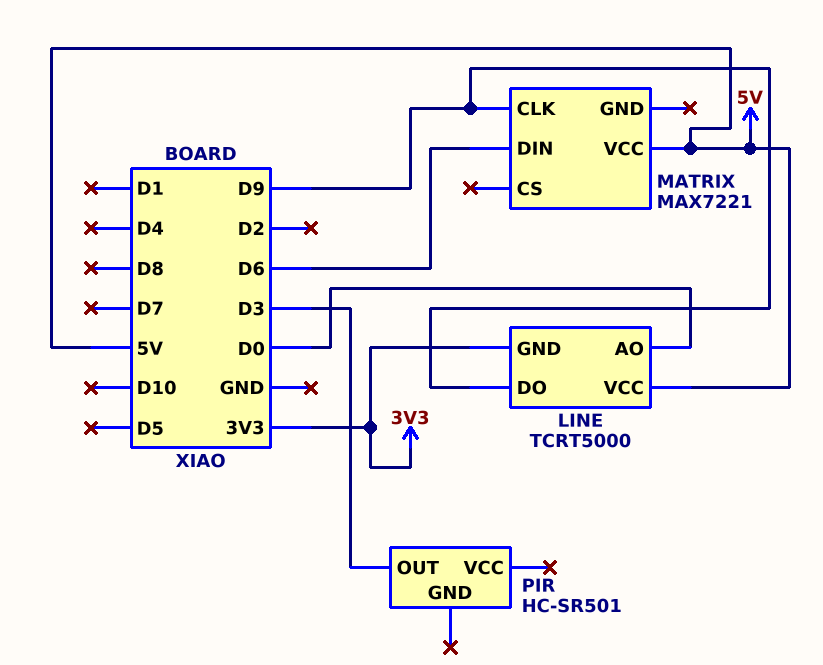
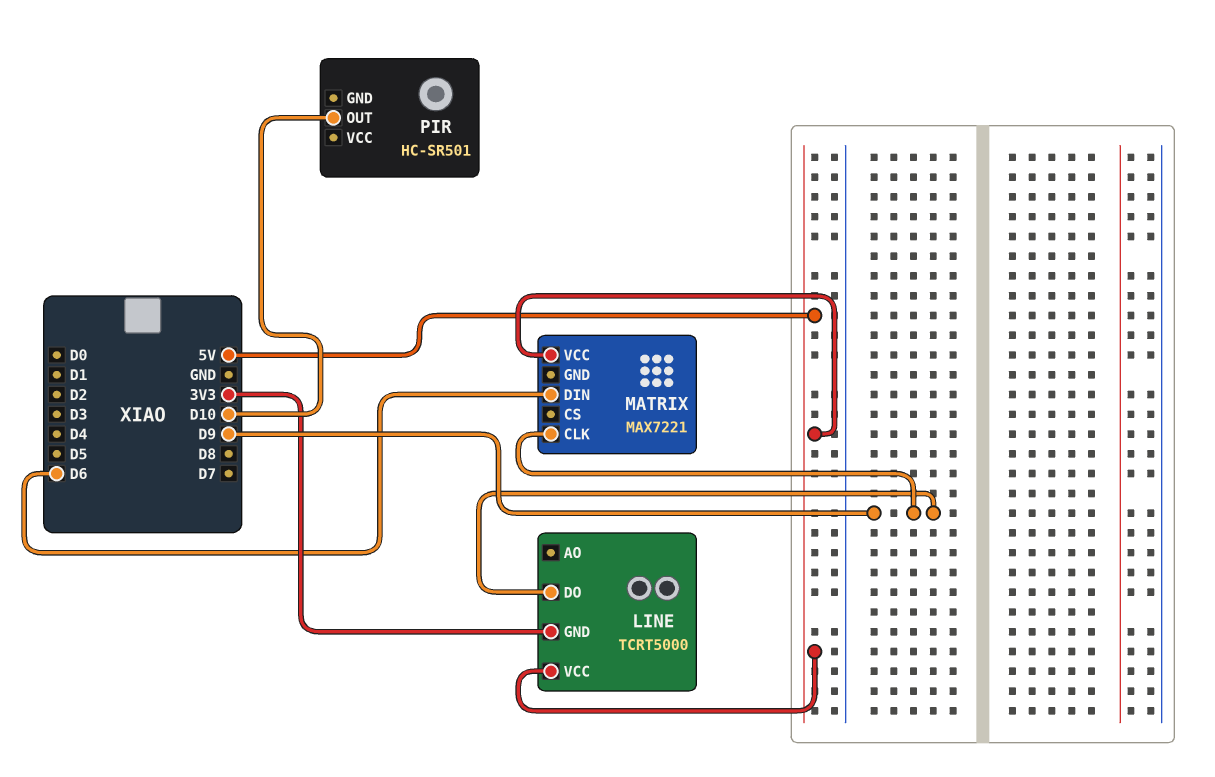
LINE pin AO: D0 -> none
PIR pin OUT: D3 -> D10

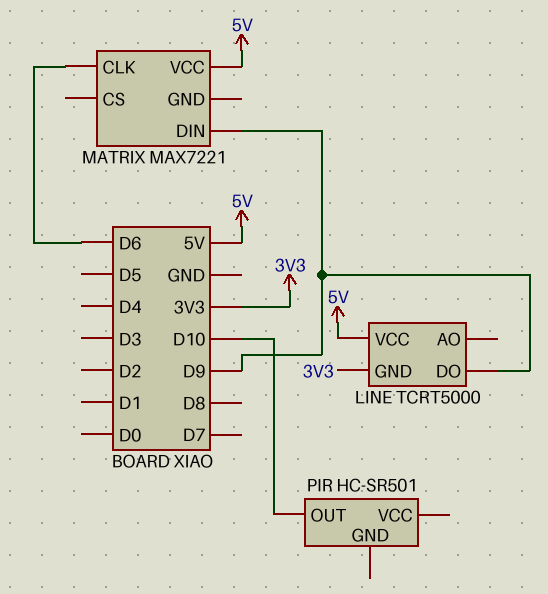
MATRIX pin CLK: D9 -> D6
MATRIX pin DIN: D6 -> D9

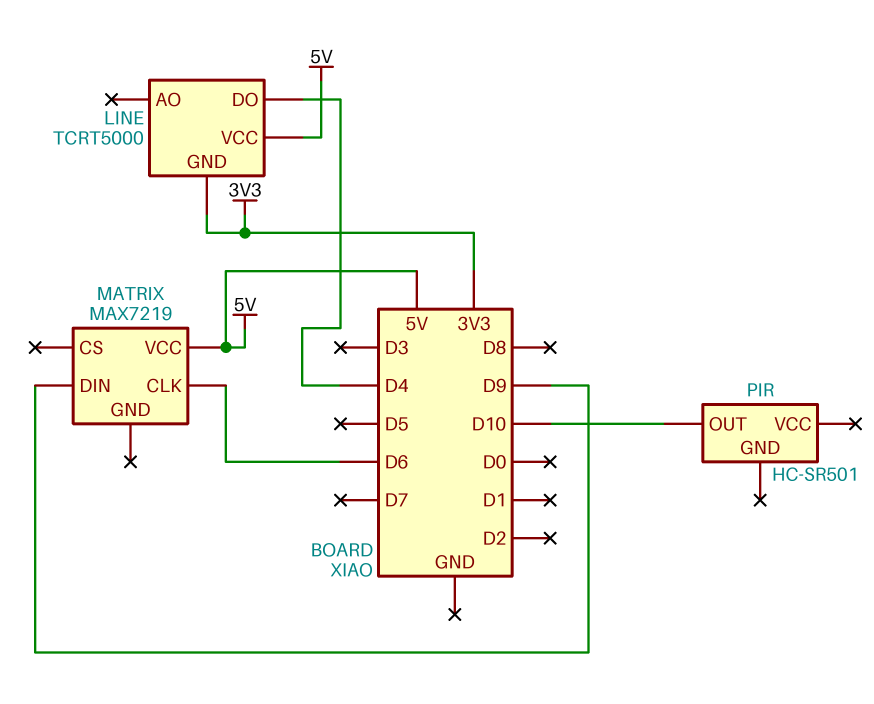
LINE pin DO: D9 -> D4
MATRIX: MAX7221 -> MAX7219

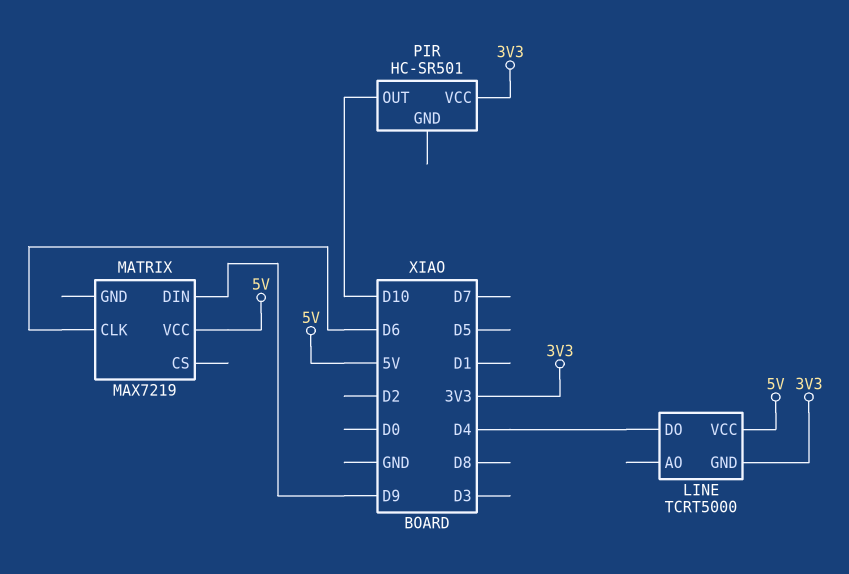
PIR pin VCC: none -> 3V3

